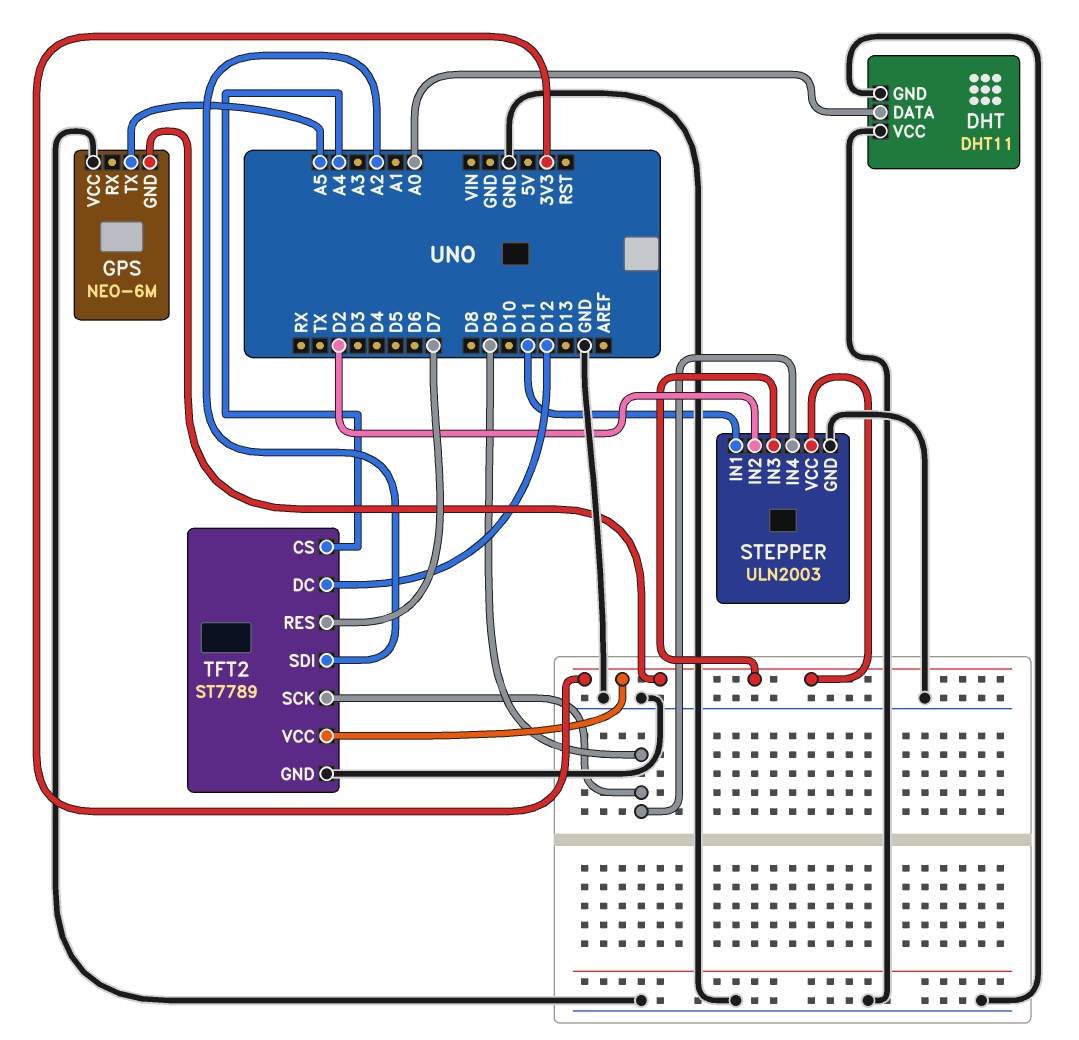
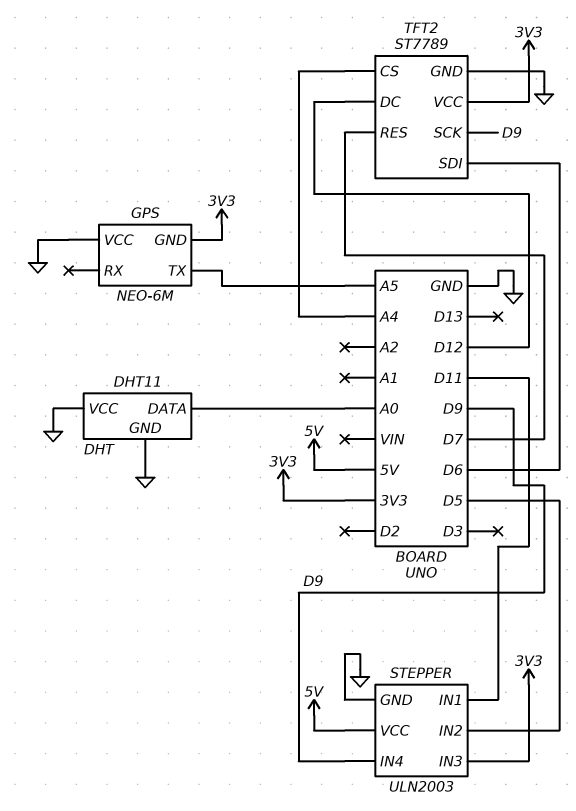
STEPPER pin IN2: D2 -> D5
STEPPER pin VCC: 3V3 -> 5V
TFT2 pin SDI: A2 -> D6

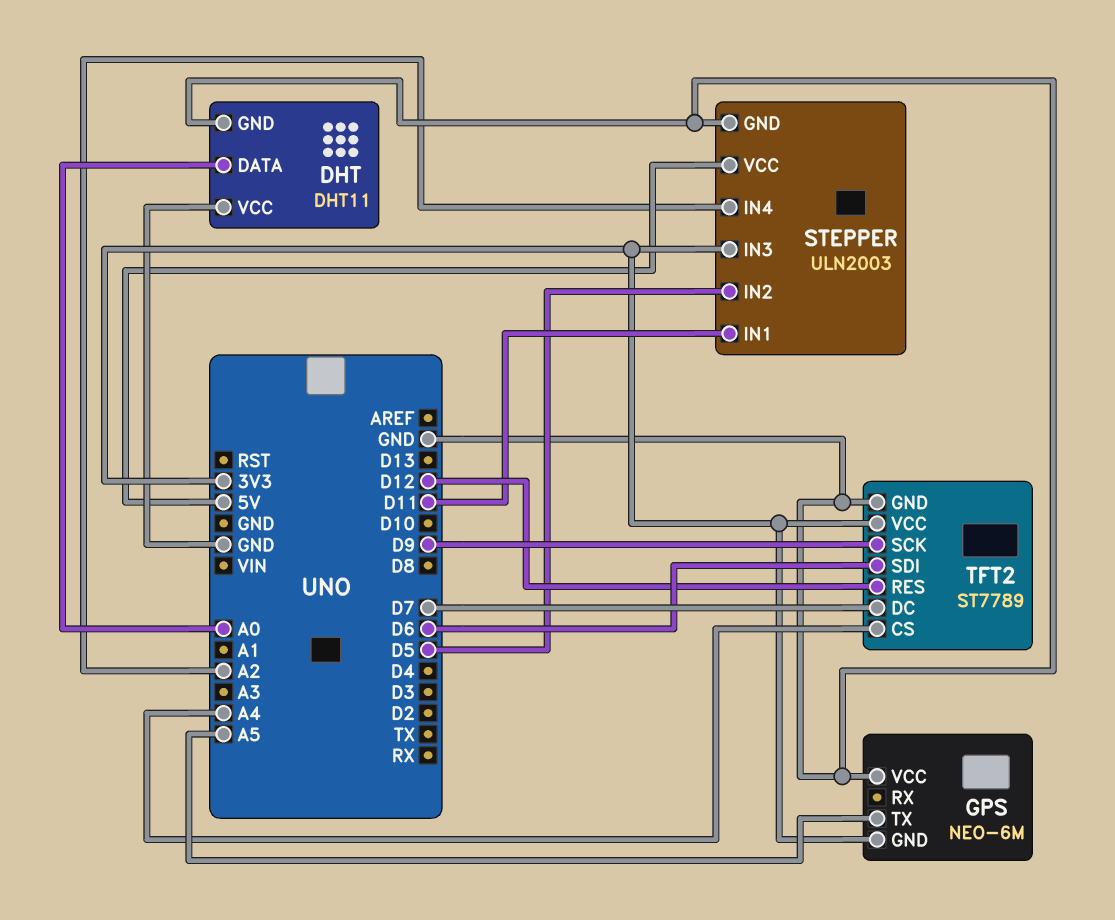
STEPPER pin IN4: D9 -> A2
TFT2 pin DC: D12 -> D7
TFT2 pin RES: D7 -> D12

